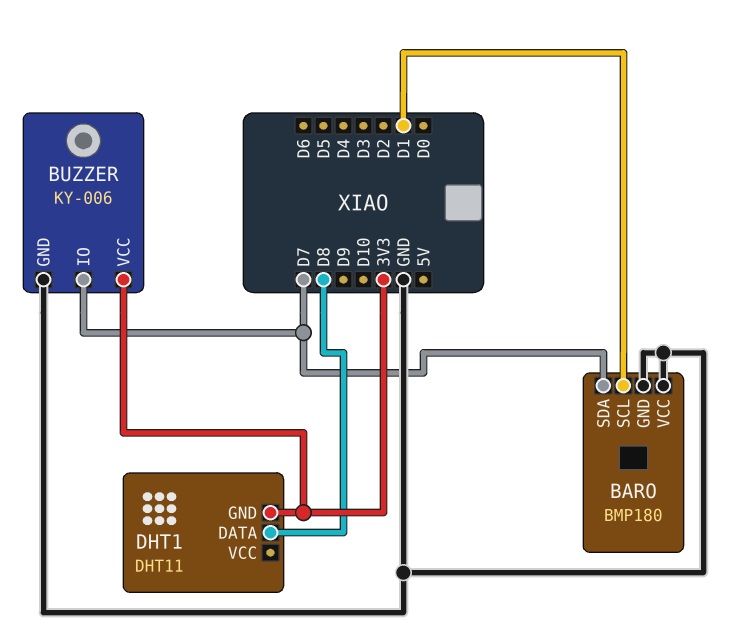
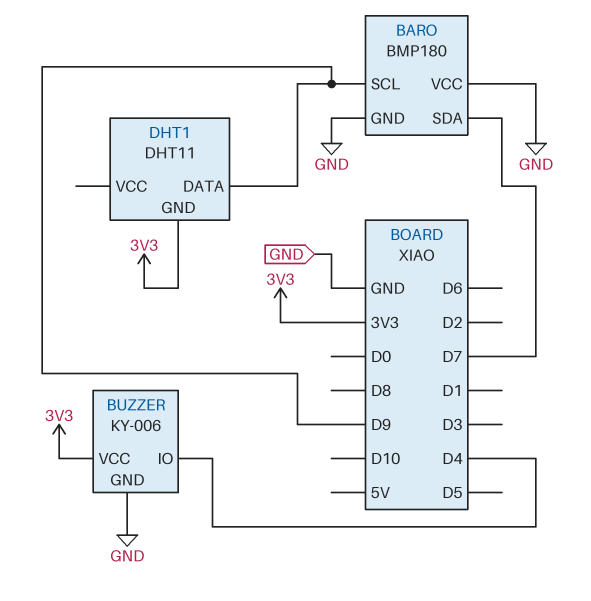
BARO pin SCL: D1 -> D9
BUZZER pin IO: D7 -> D4
DHT1 pin DATA: D8 -> D9

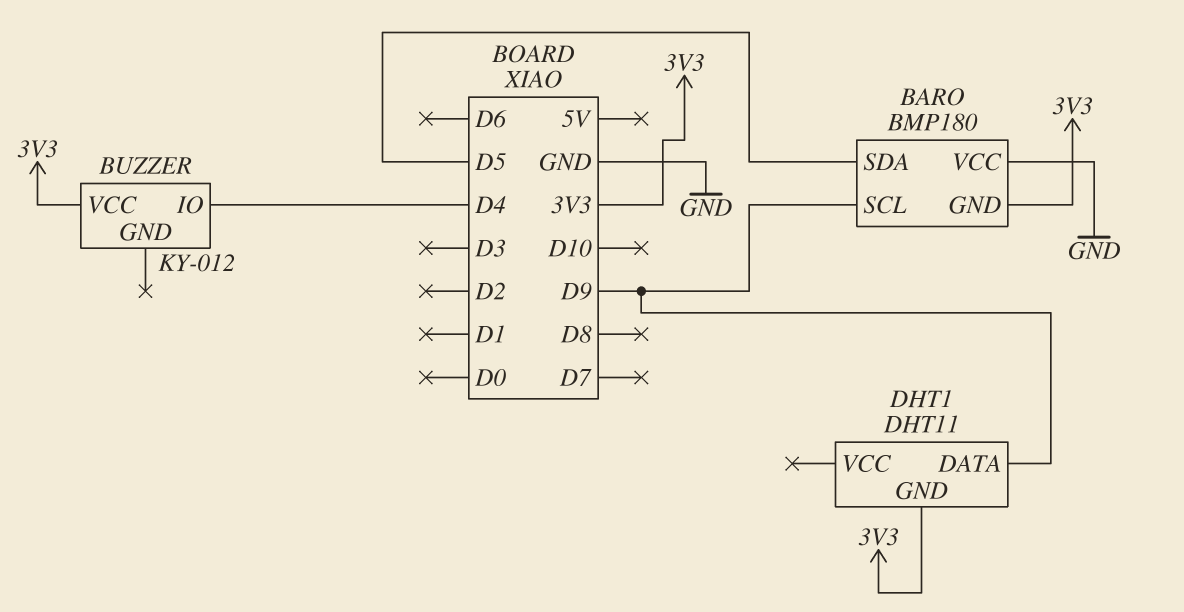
BARO pin GND: GND -> 3V3
BARO pin SDA: D7 -> D5
BUZZER: KY-006 -> KY-012
BUZZER pin GND: GND -> none

